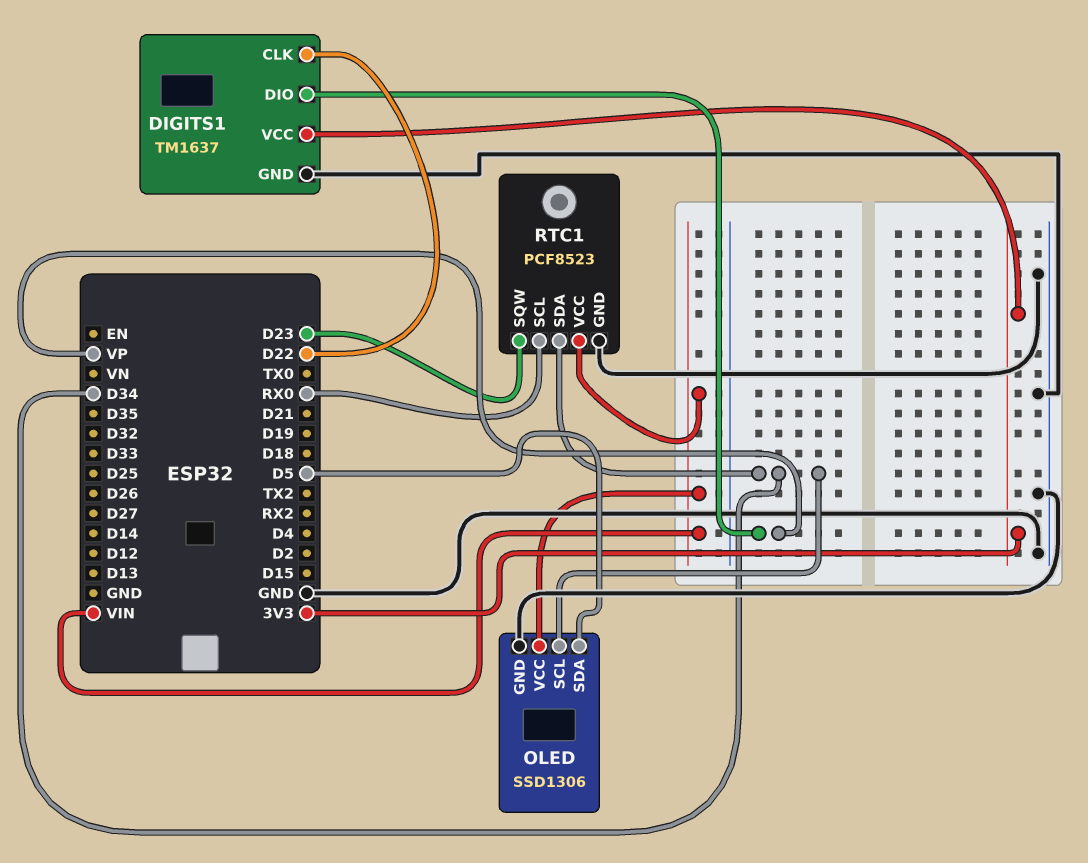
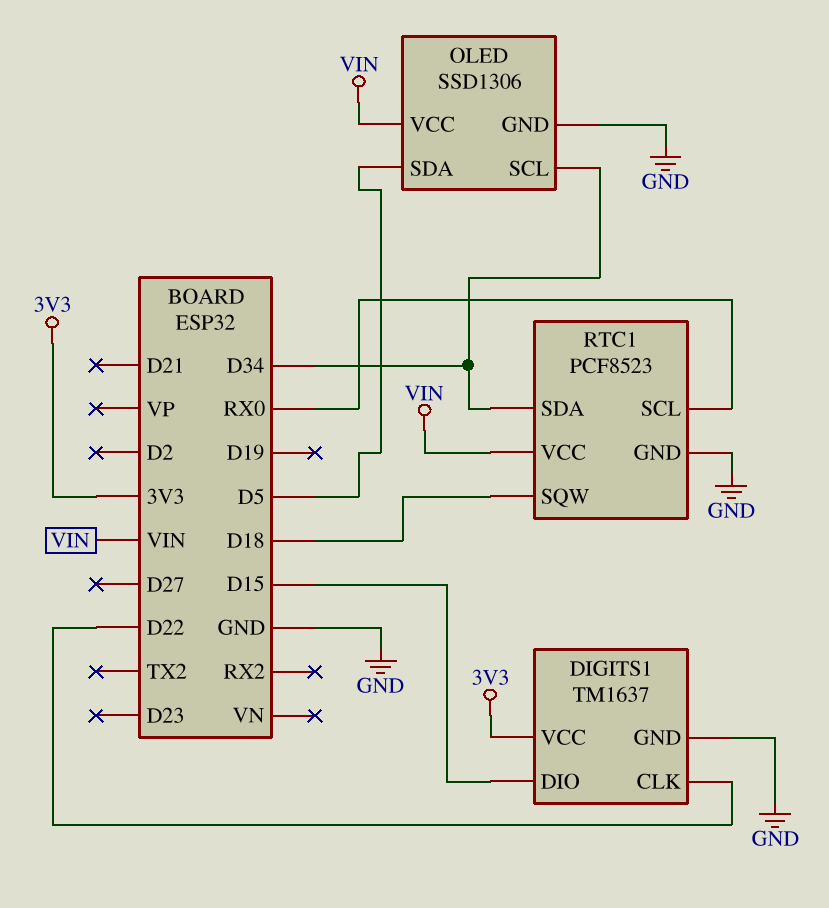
DIGITS1 pin DIO: VP -> D15
RTC1 pin SQW: D23 -> D18

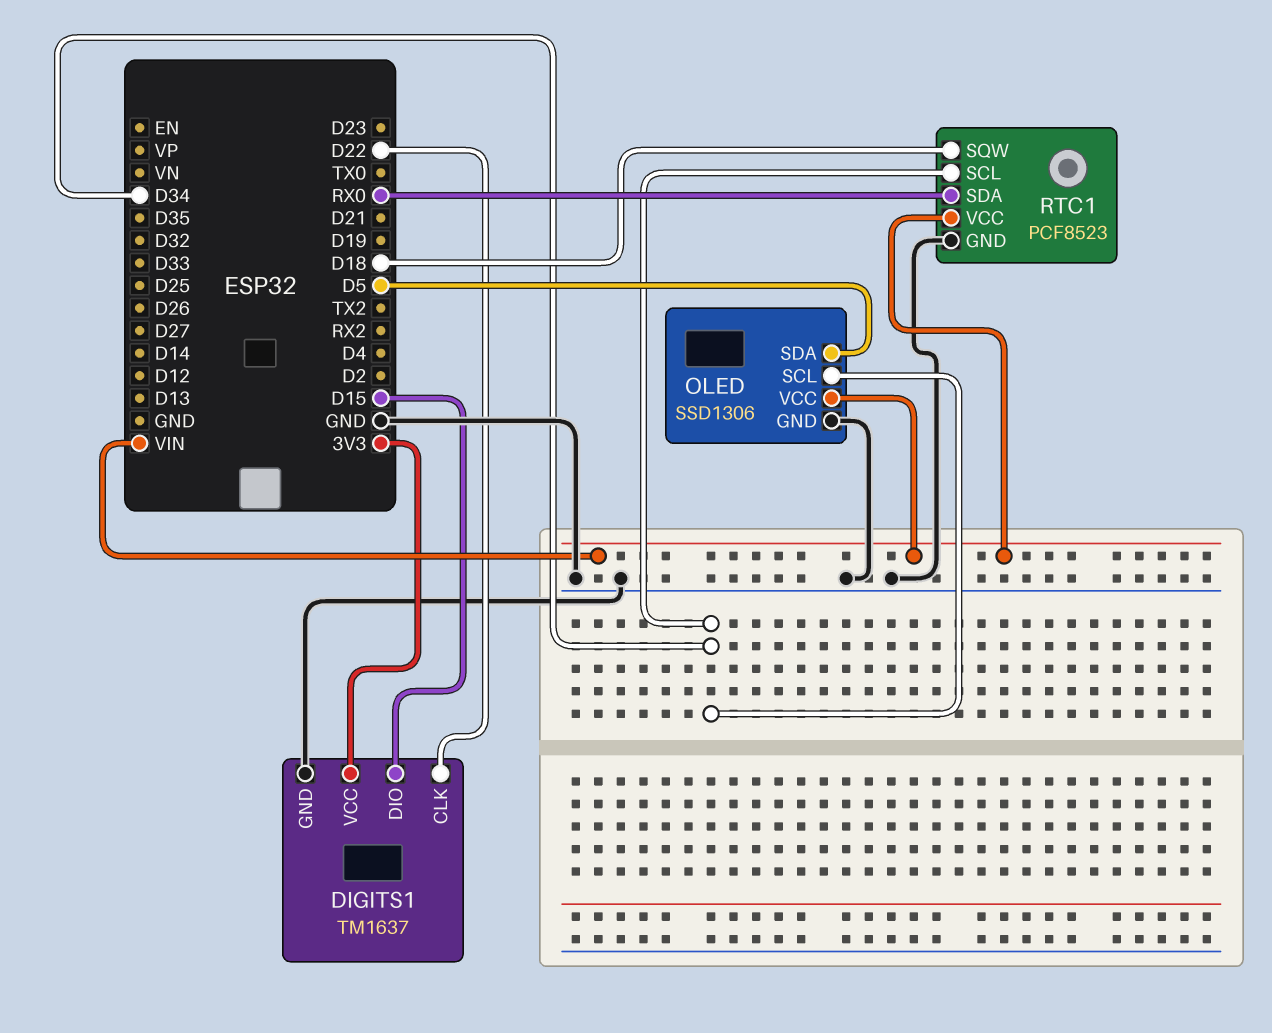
RTC1 pin SCL: RX0 -> D34
RTC1 pin SDA: D34 -> RX0

